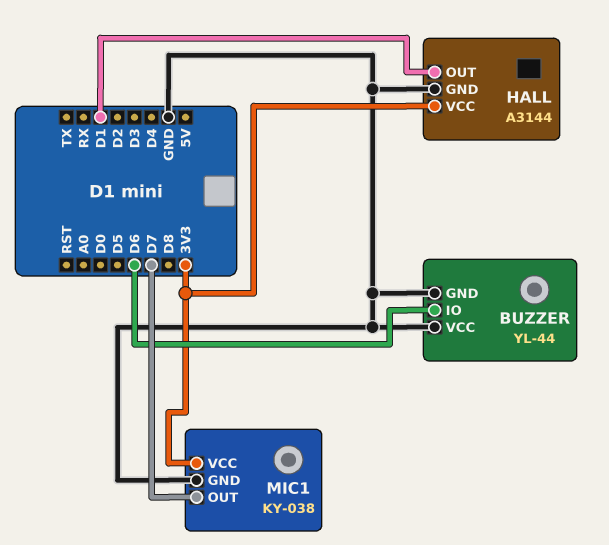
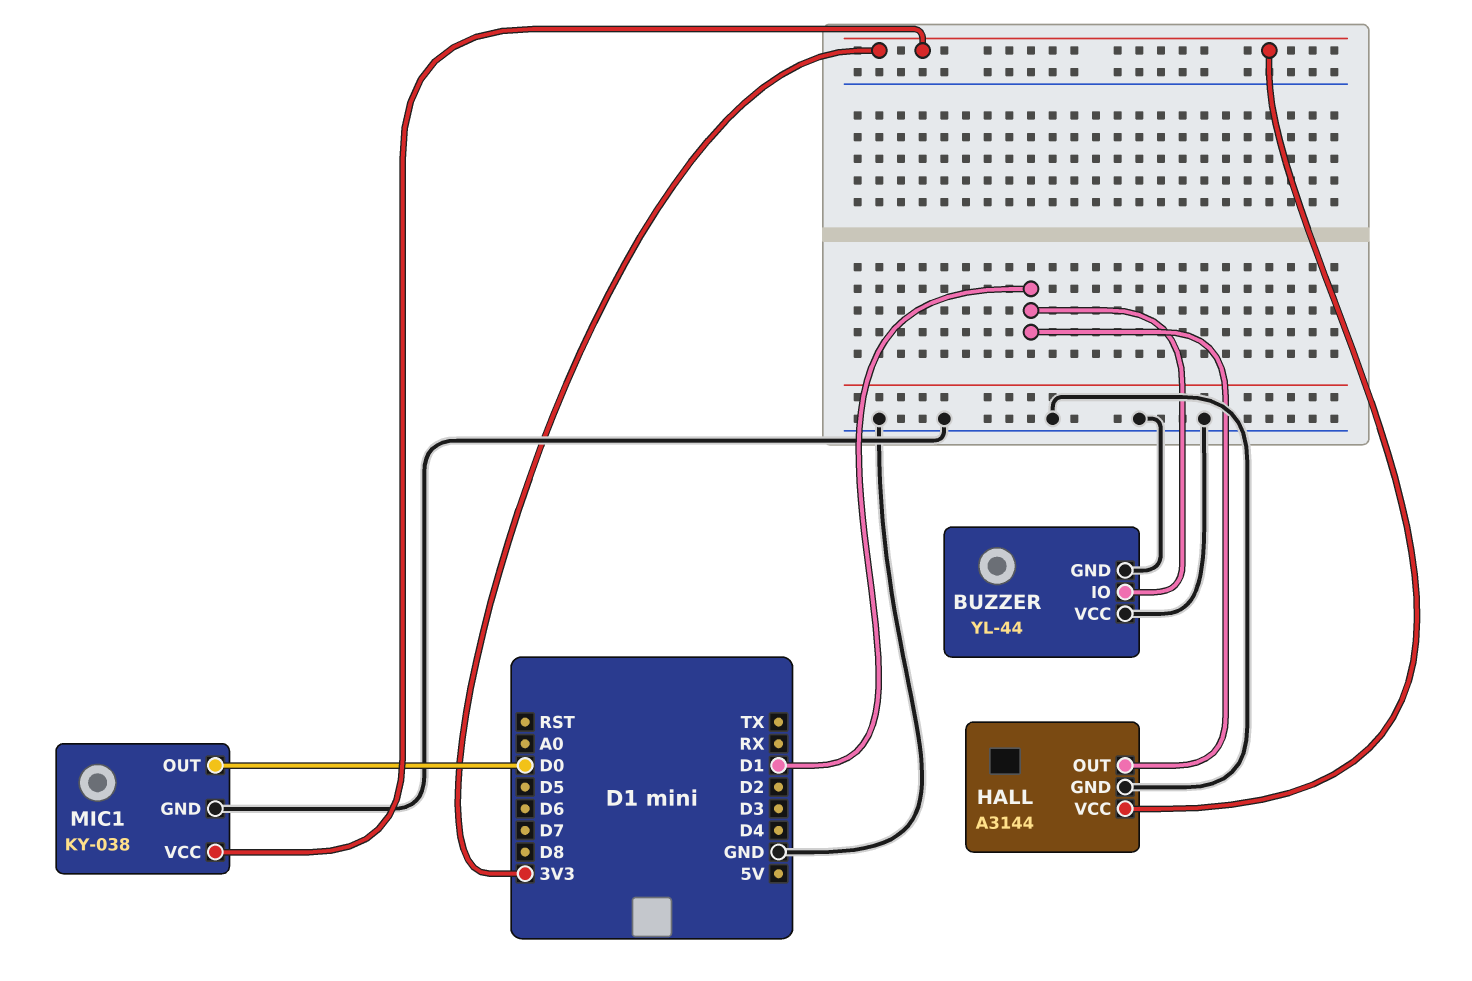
BUZZER pin IO: D6 -> D1
MIC1 pin OUT: D7 -> D0

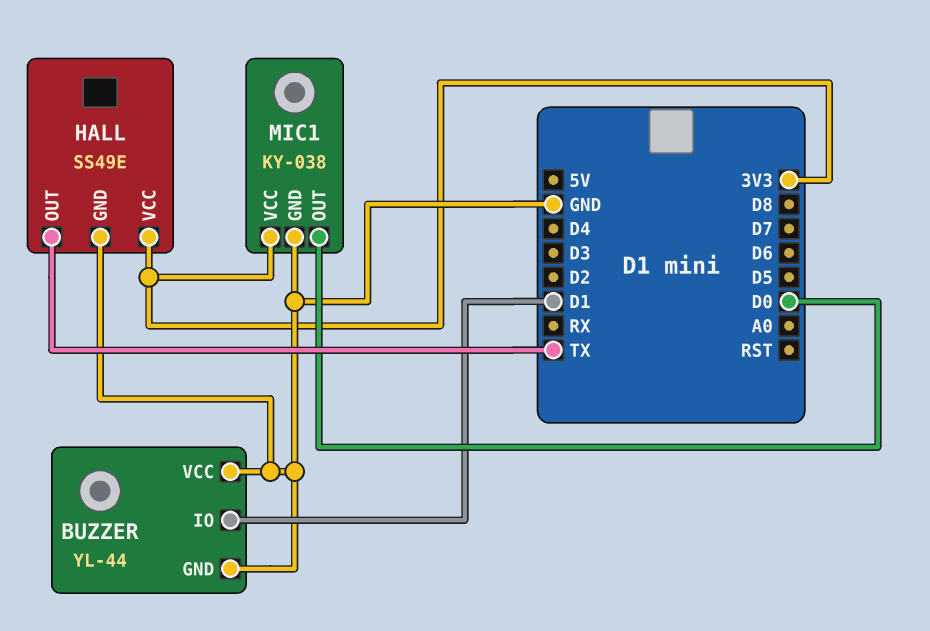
HALL: A3144 -> SS49E
HALL pin OUT: D1 -> TX

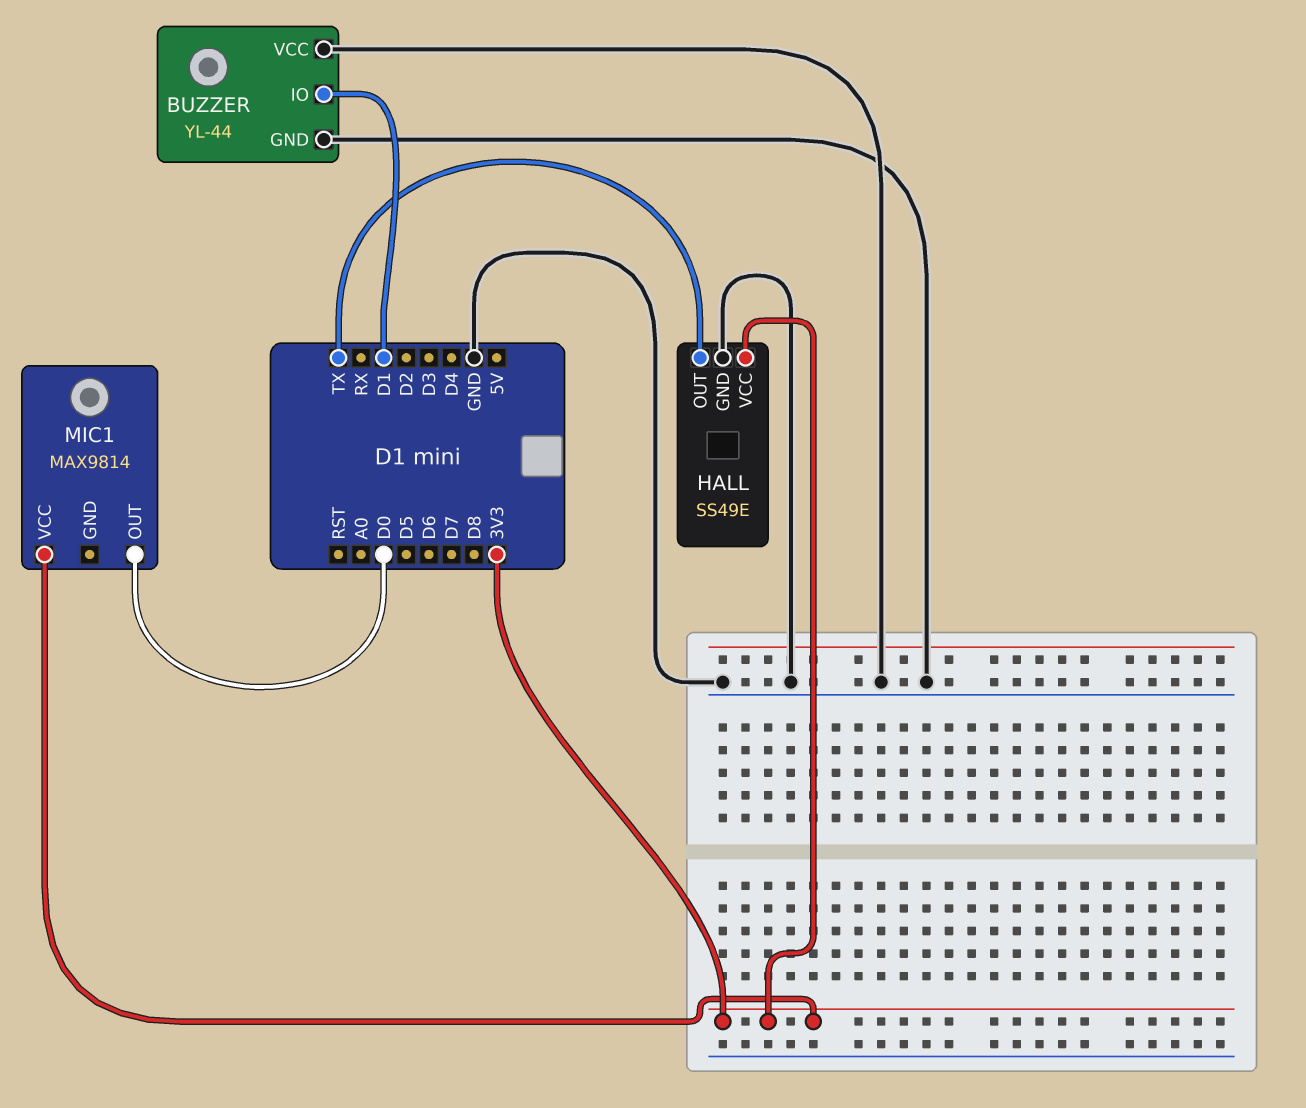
MIC1: KY-038 -> MAX9814
MIC1 pin GND: GND -> none

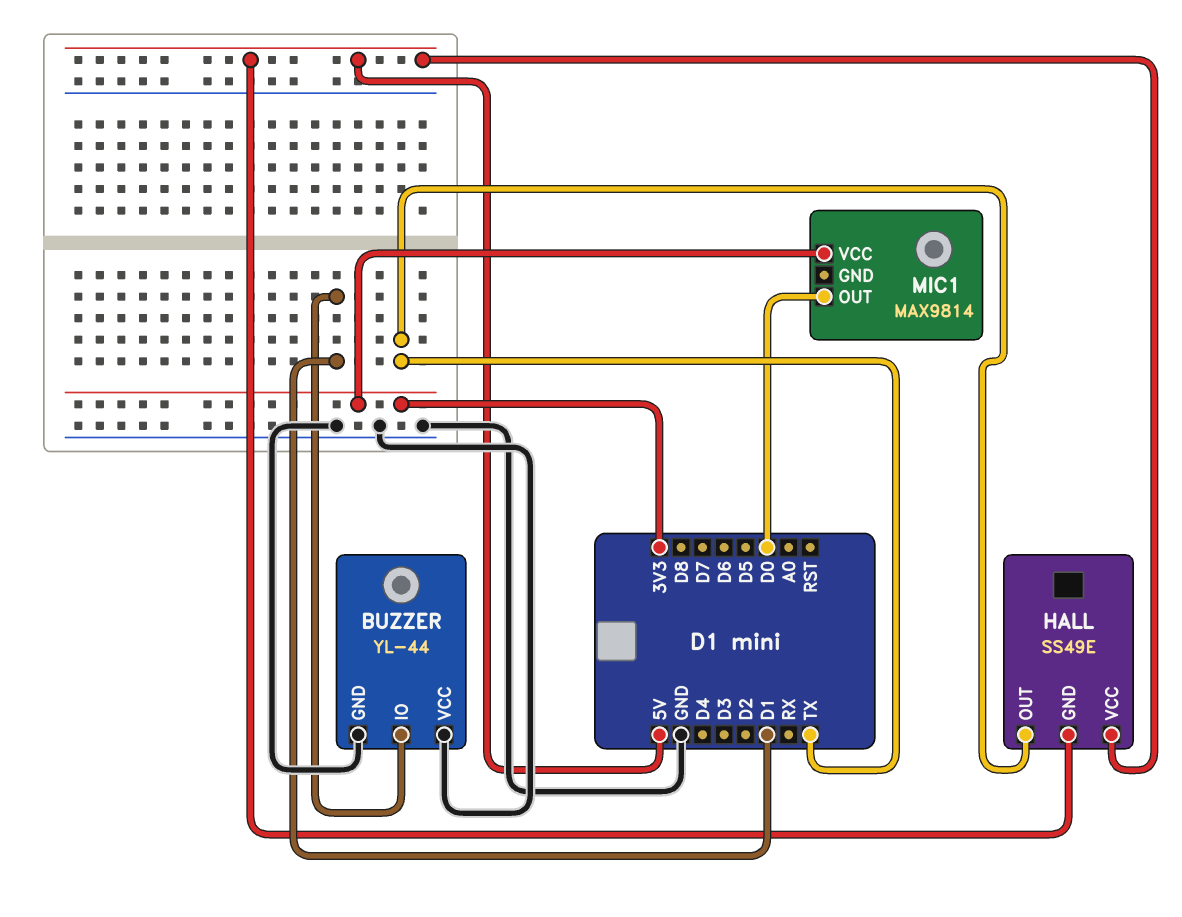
HALL pin GND: GND -> 5V
HALL pin VCC: 3V3 -> 5V

